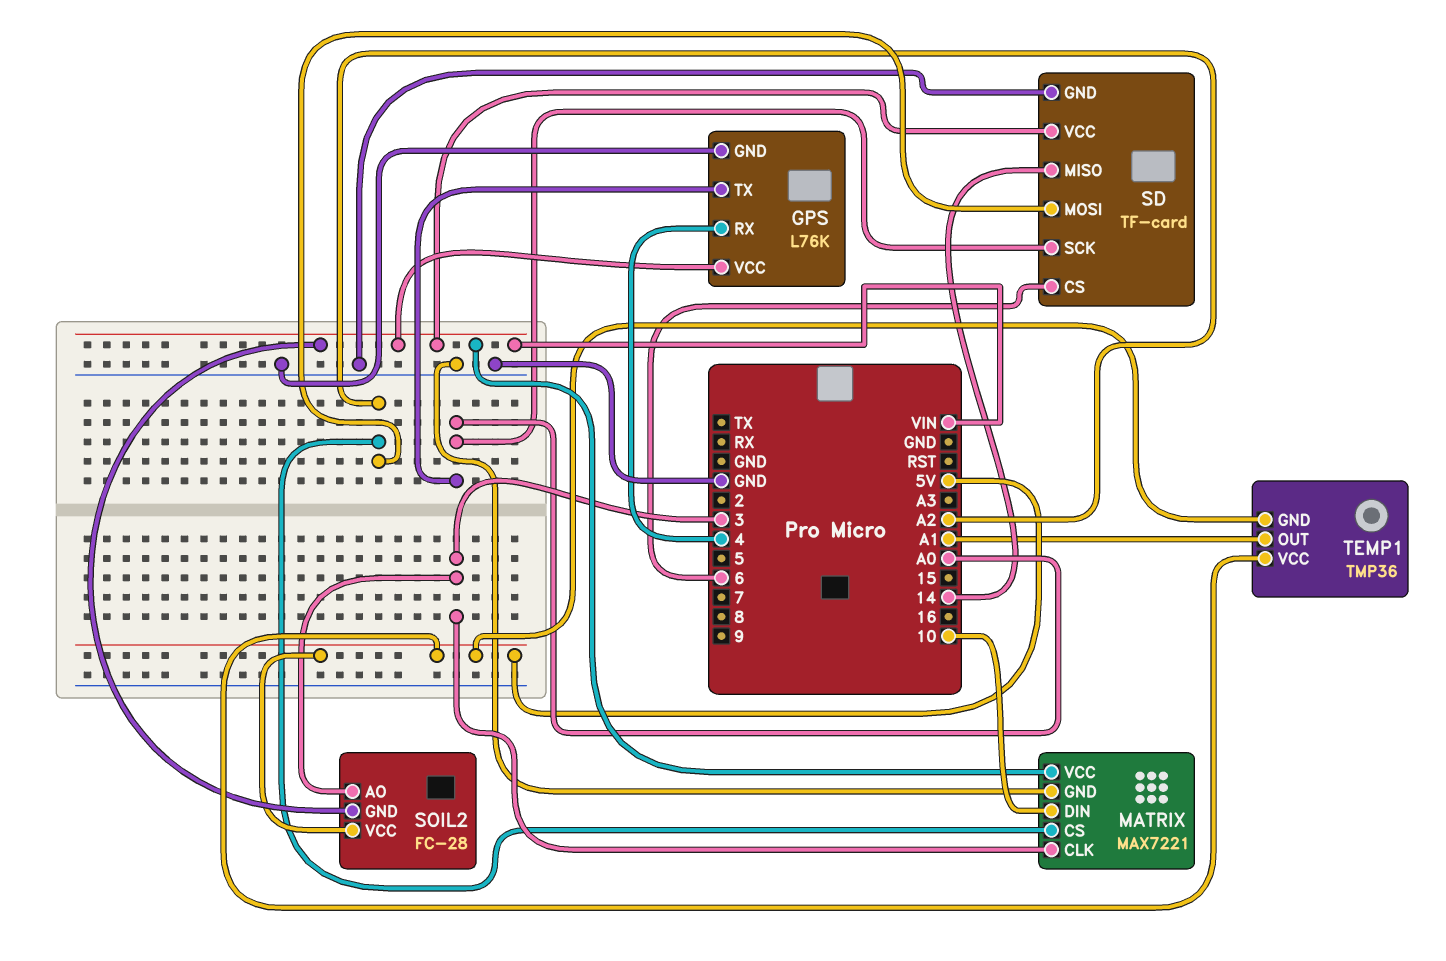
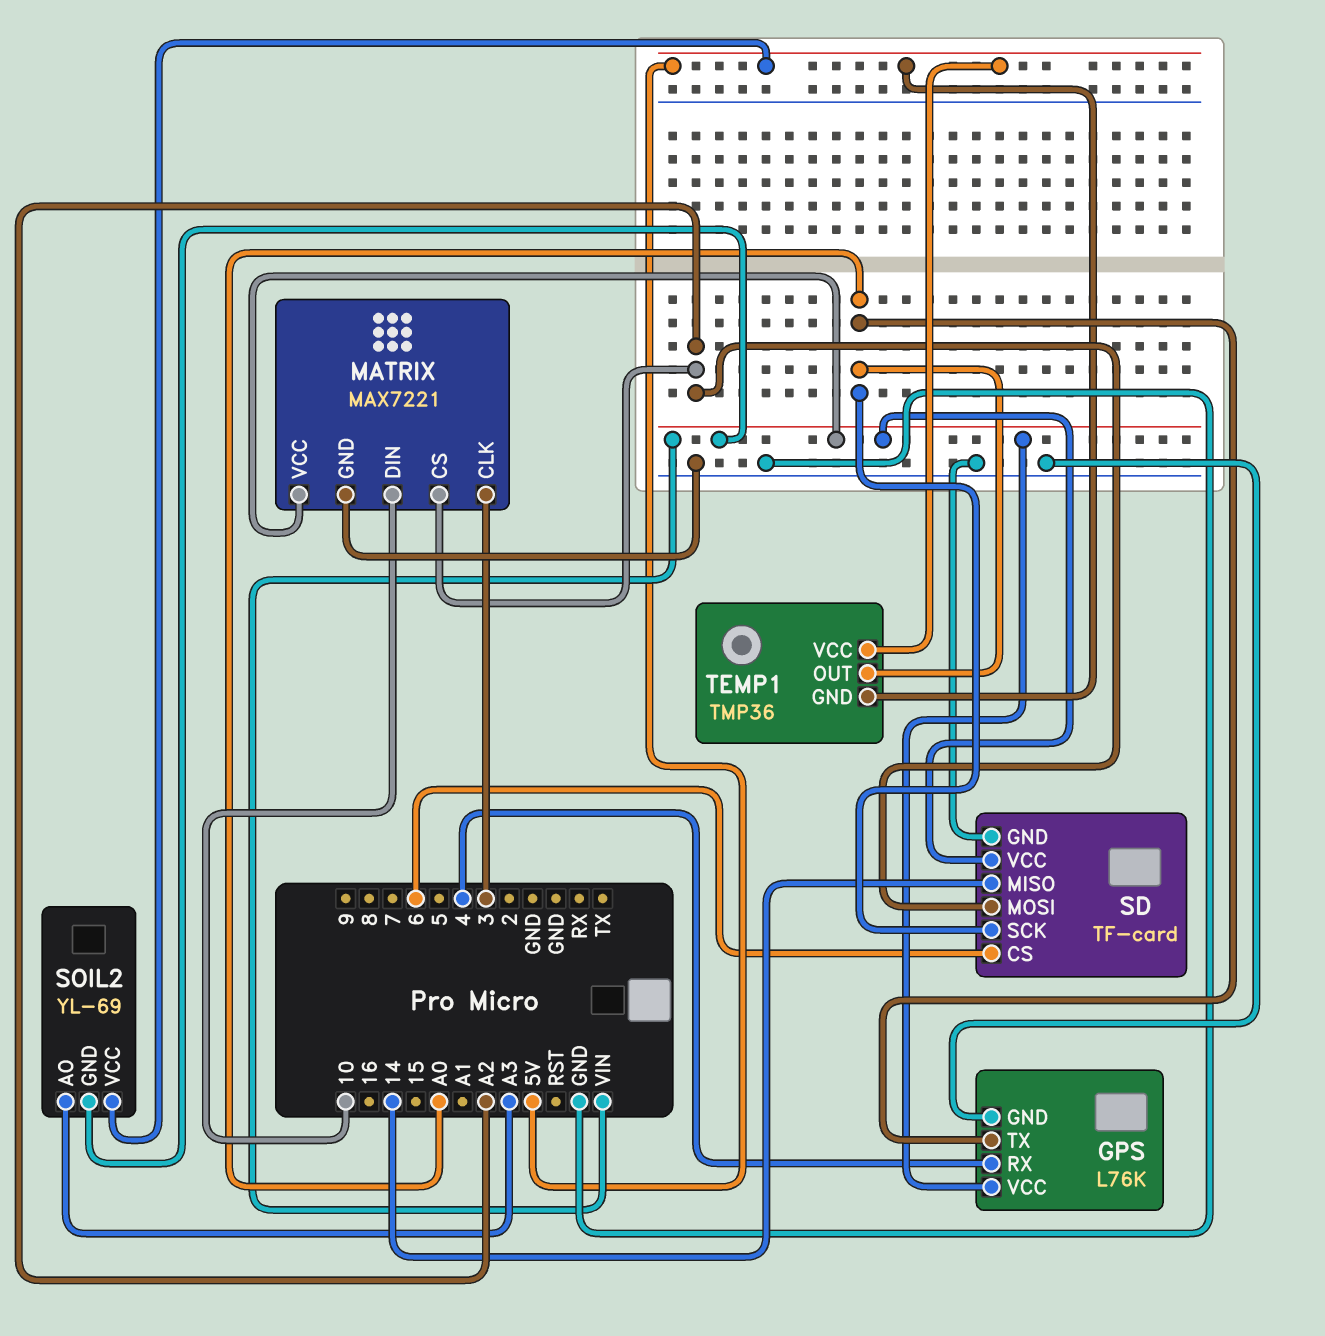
SOIL2: FC-28 -> YL-69
SOIL2 pin AO: 3 -> A3
TEMP1 pin OUT: A1 -> A0

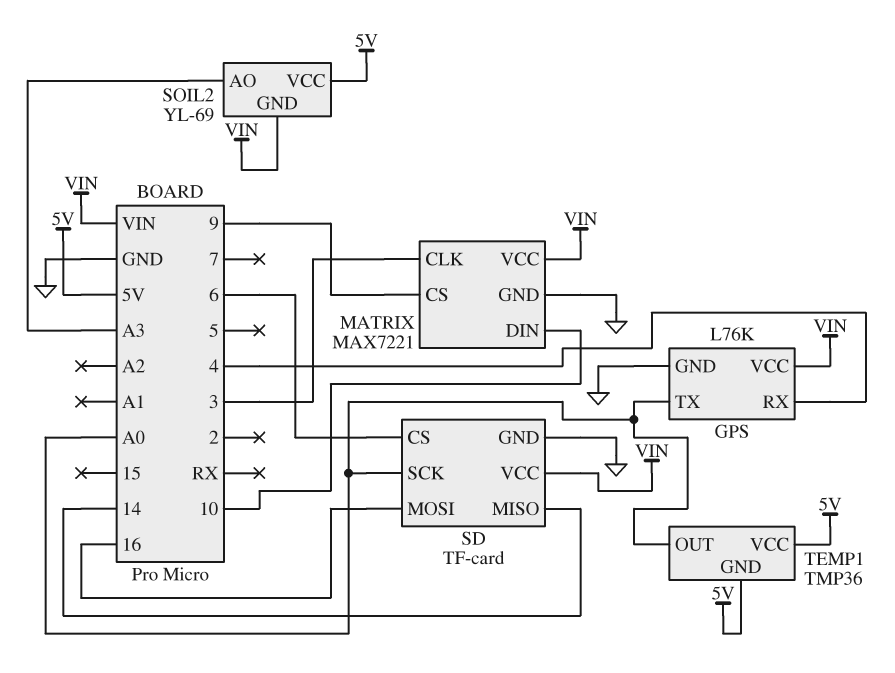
MATRIX pin CS: A2 -> 9
SD pin MOSI: A2 -> 16

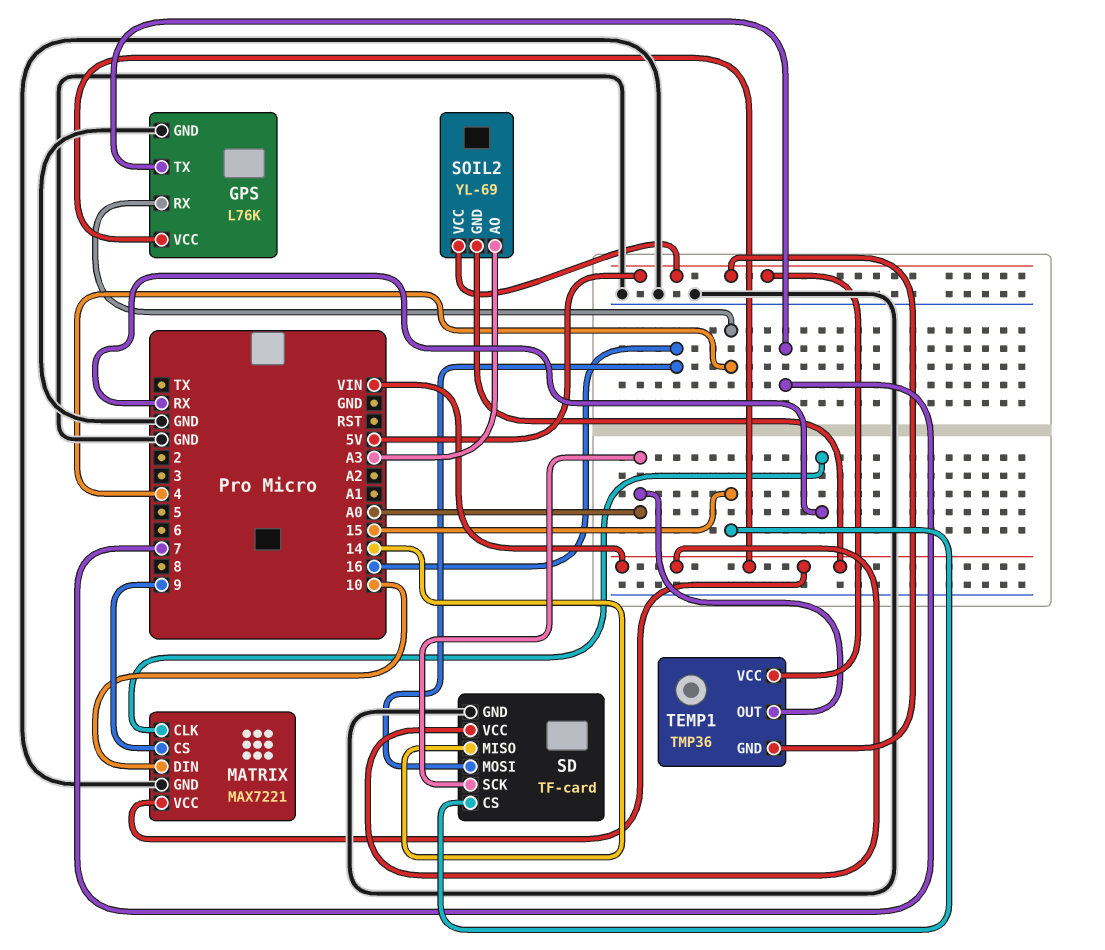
GPS pin TX: A0 -> 7
MATRIX pin CLK: 3 -> RX
SD pin CS: 6 -> 15

